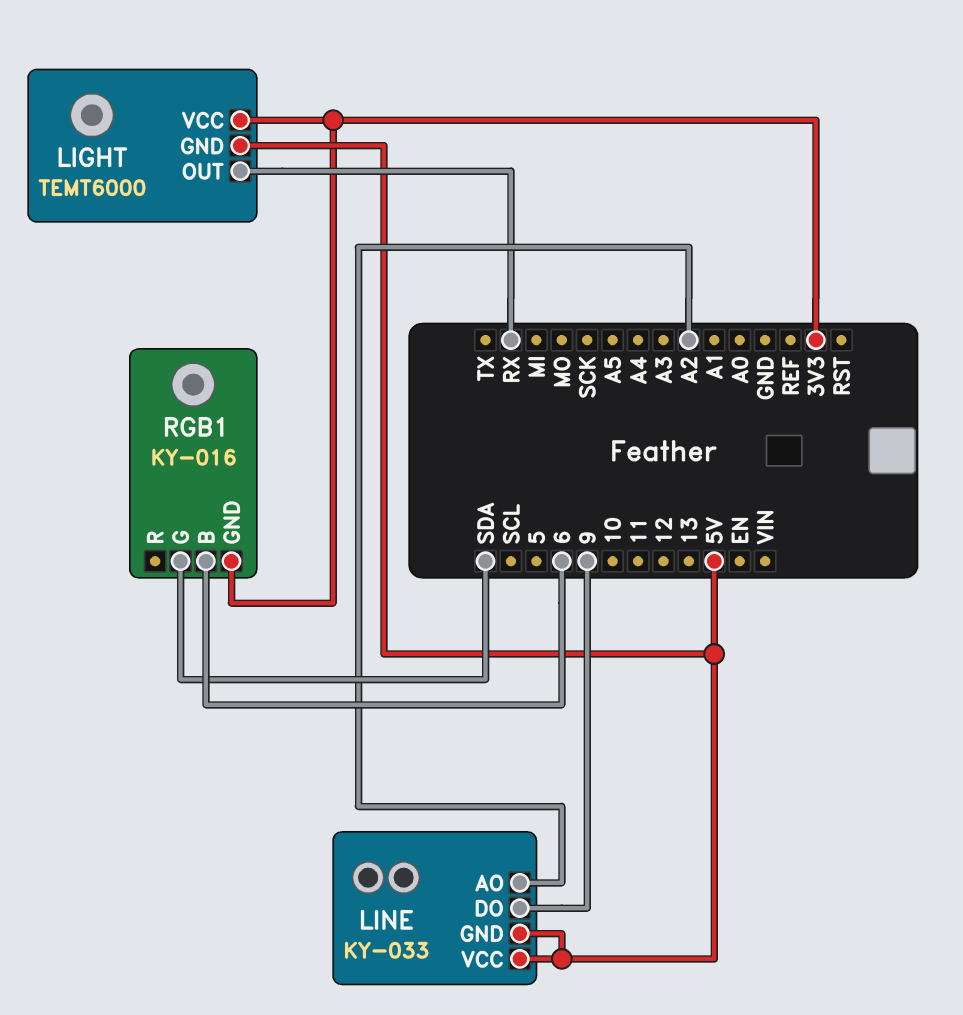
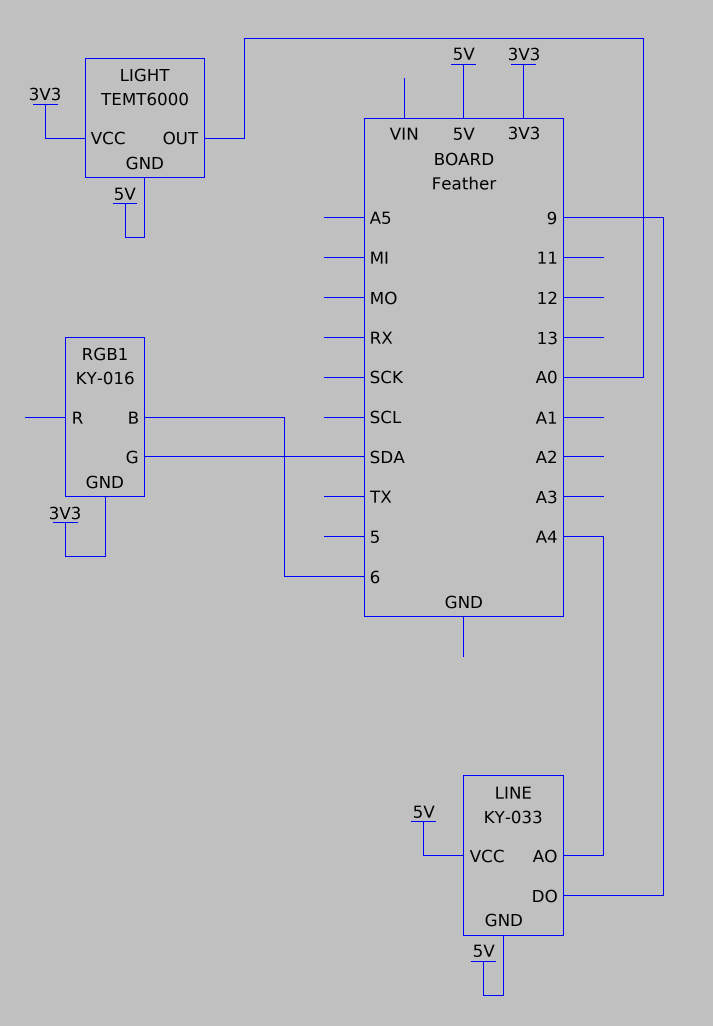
LIGHT pin OUT: RX -> A0
LINE pin AO: A2 -> A4

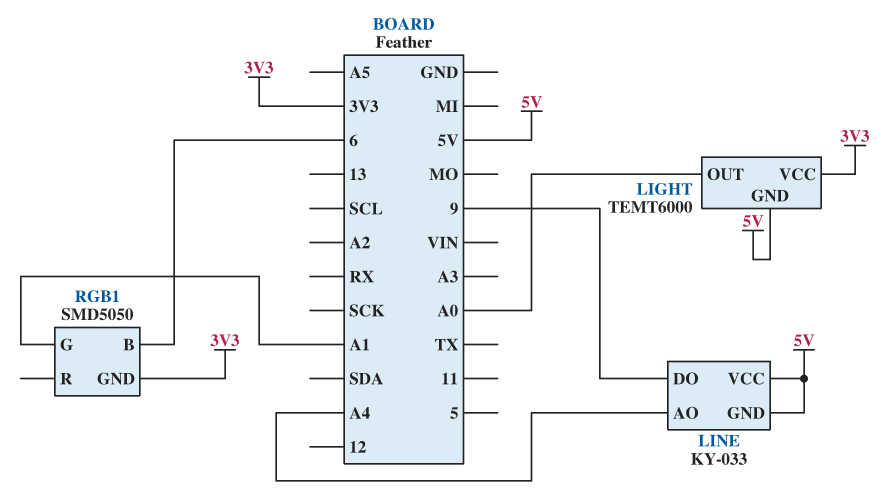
RGB1: KY-016 -> SMD5050
RGB1 pin G: SDA -> A1

